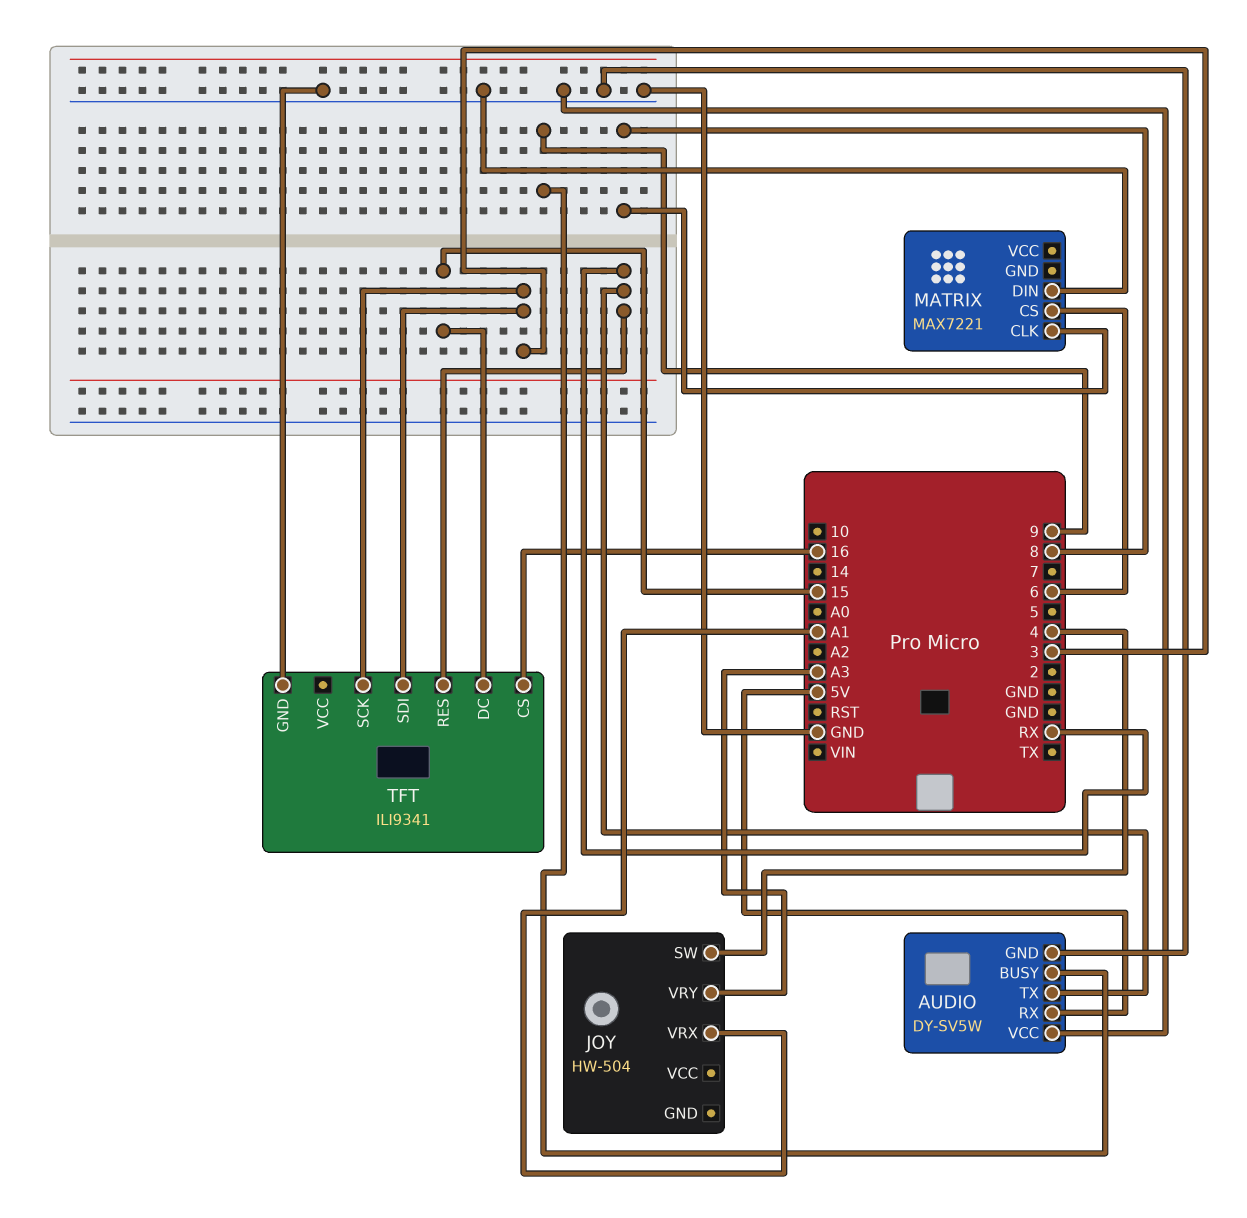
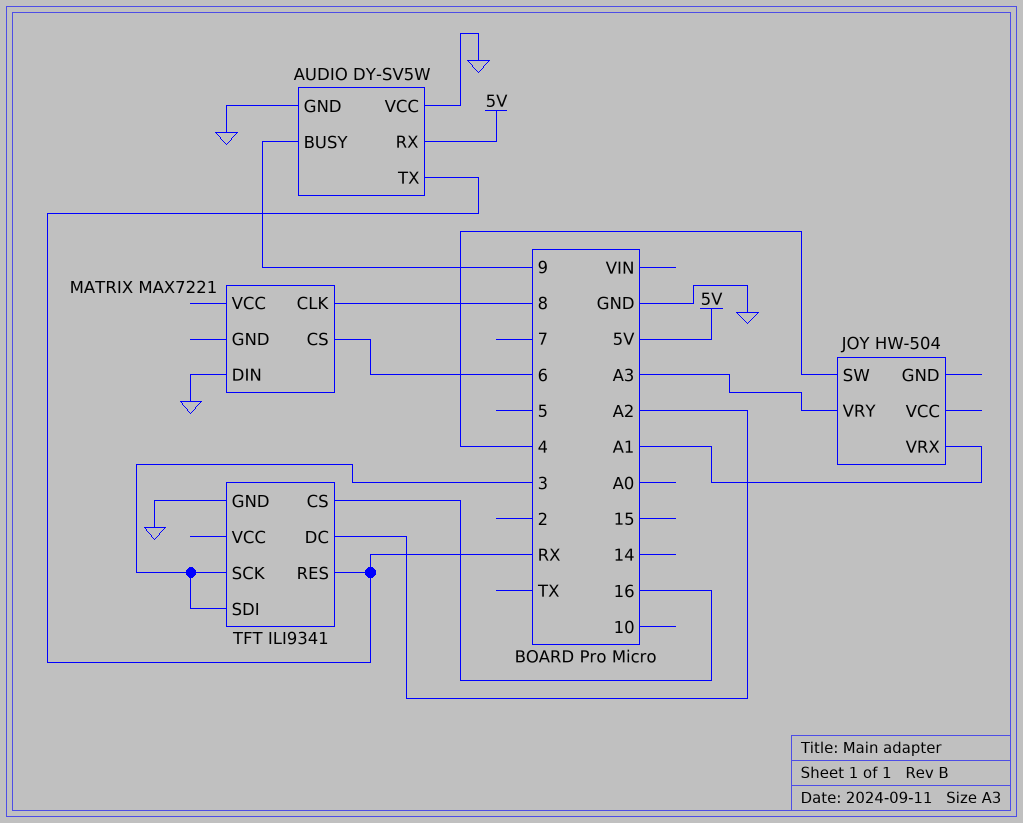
TFT pin DC: 15 -> A2

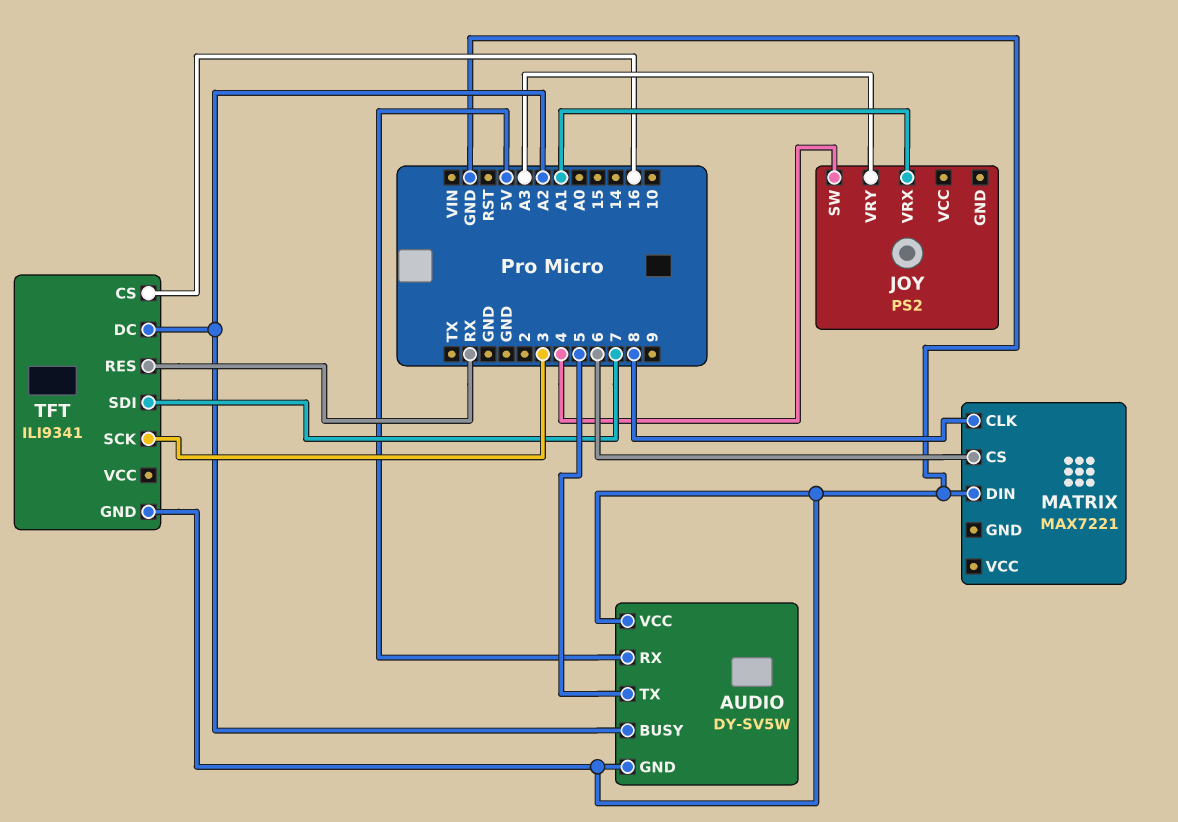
AUDIO pin BUSY: 9 -> A2
AUDIO pin TX: RX -> 5
JOY: HW-504 -> PS2
TFT pin SDI: 3 -> 7

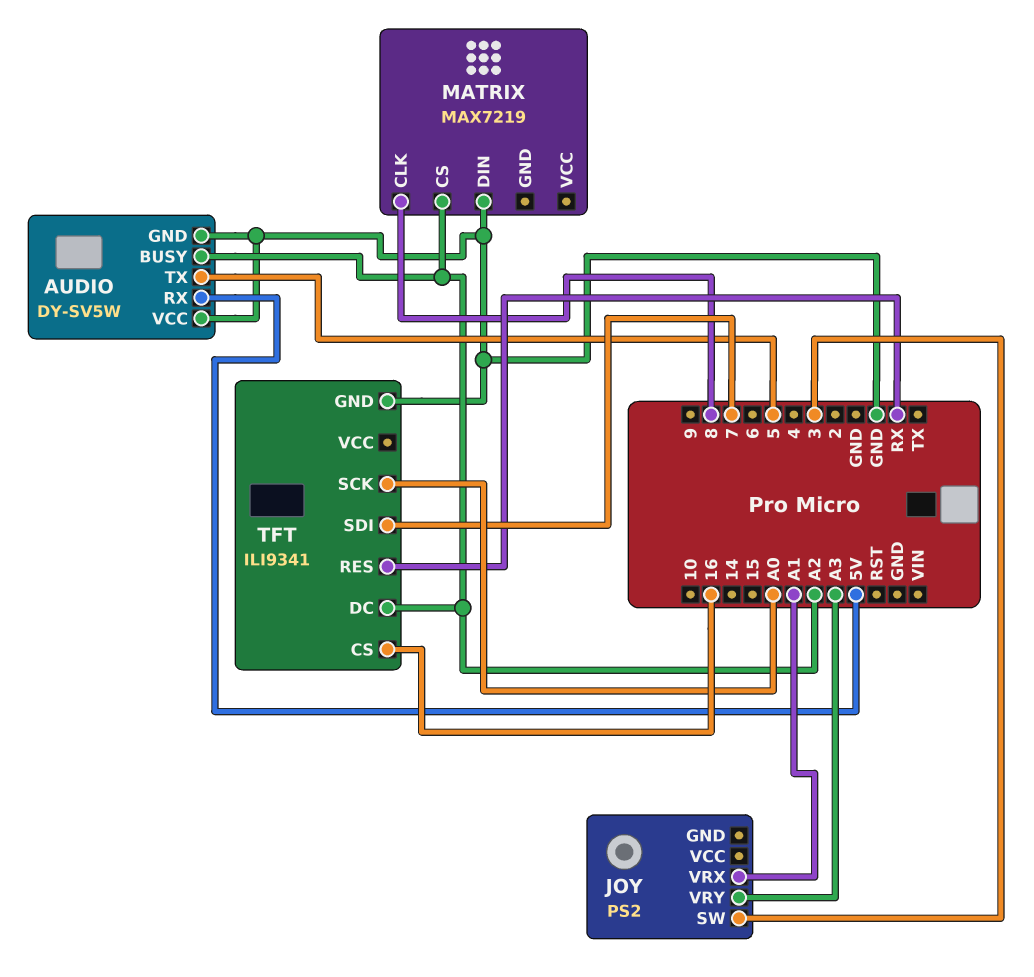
JOY pin SW: 4 -> 3
MATRIX: MAX7221 -> MAX7219
MATRIX pin CS: 6 -> A2
TFT pin SCK: 3 -> A0

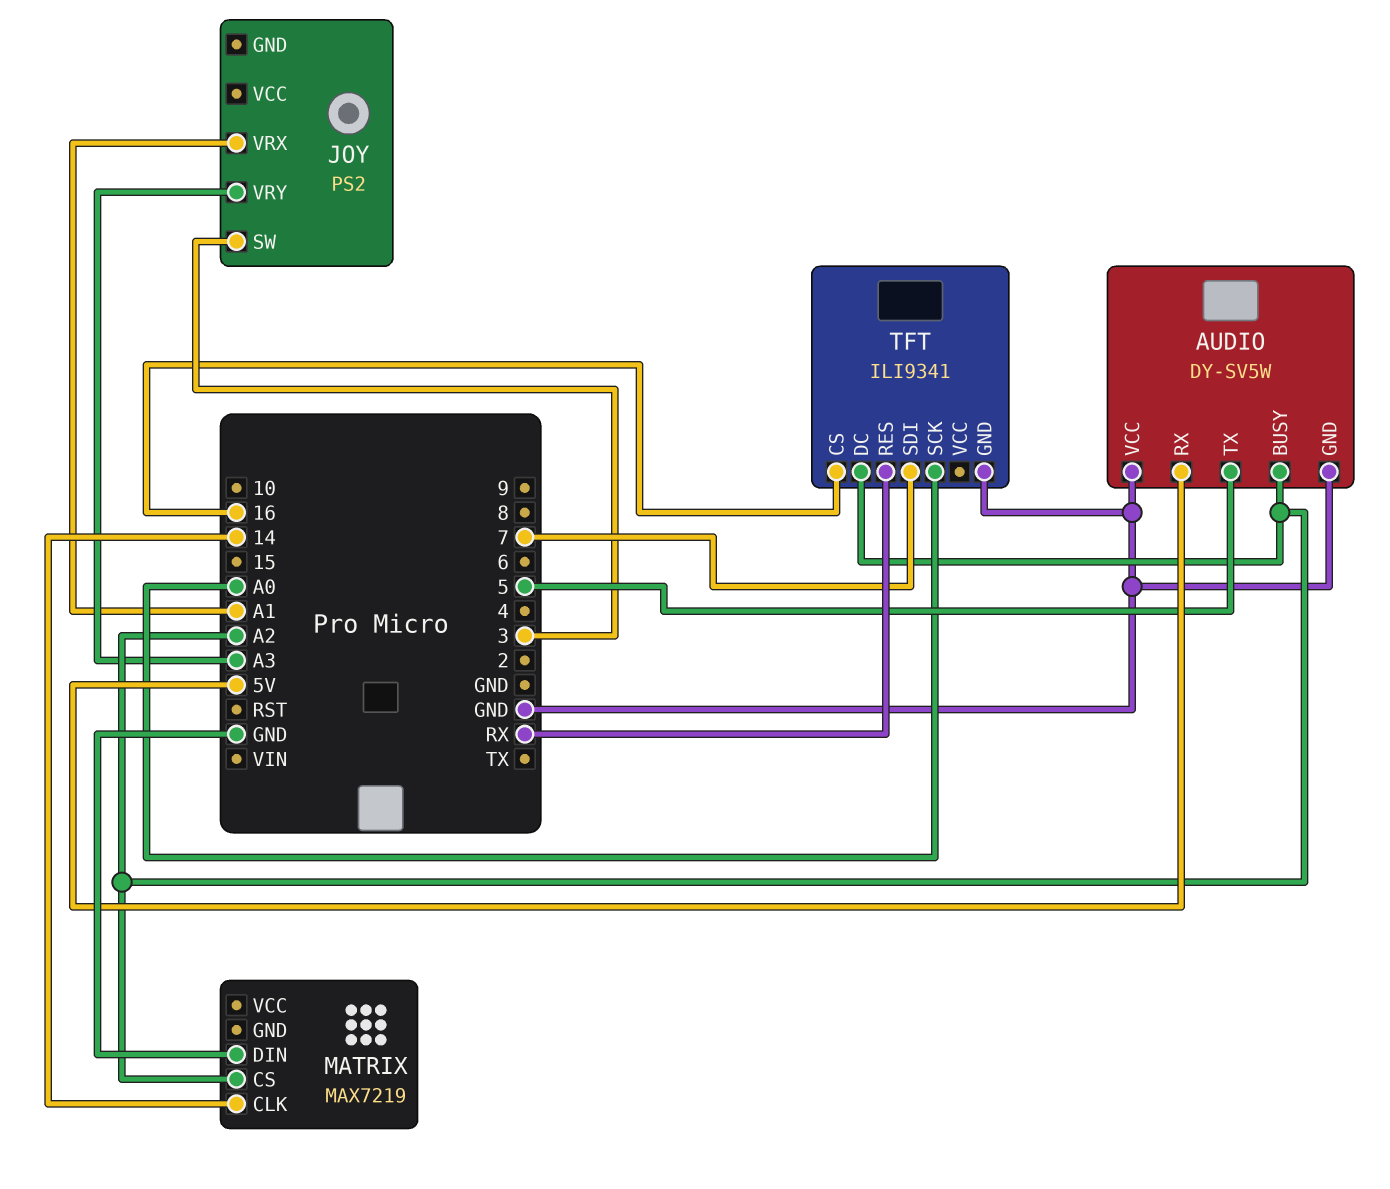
MATRIX pin CLK: 8 -> 14

